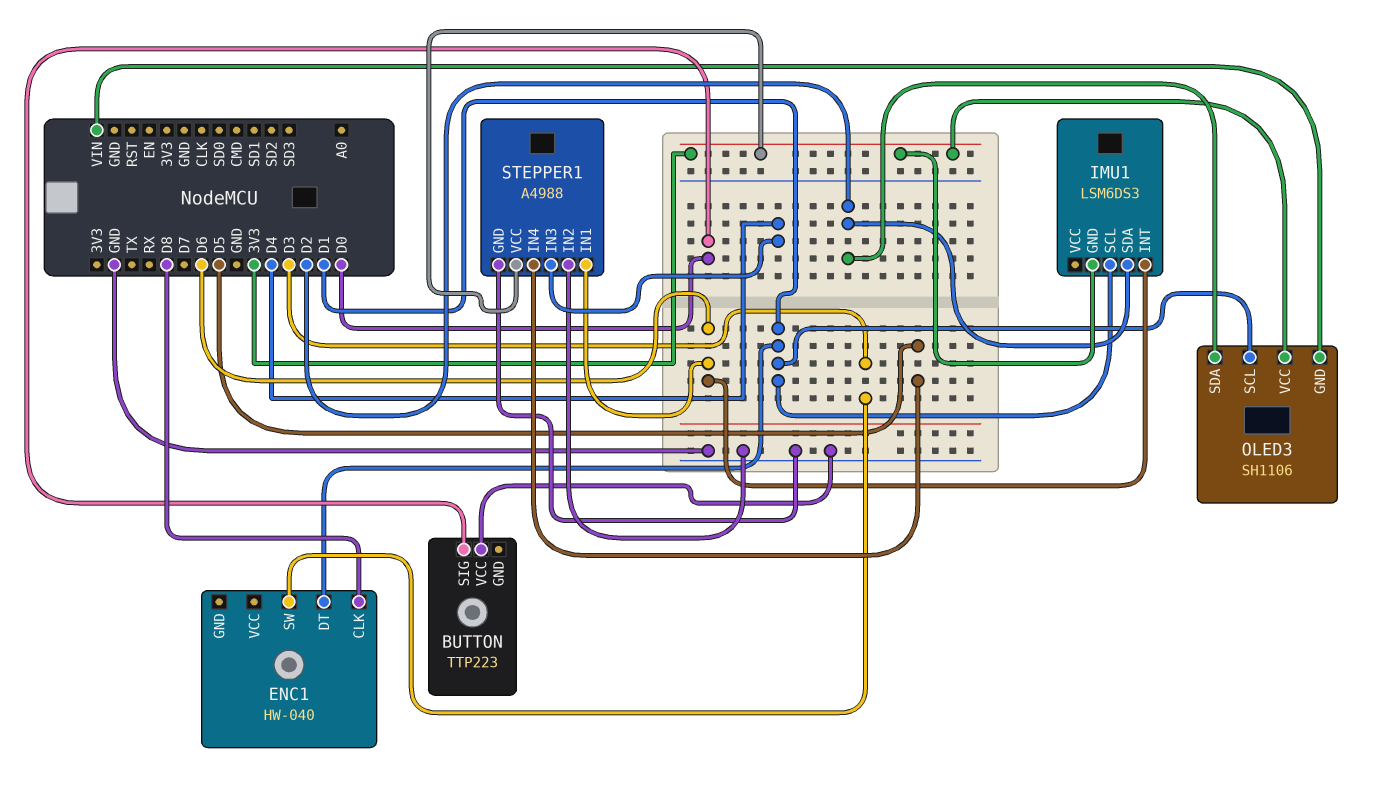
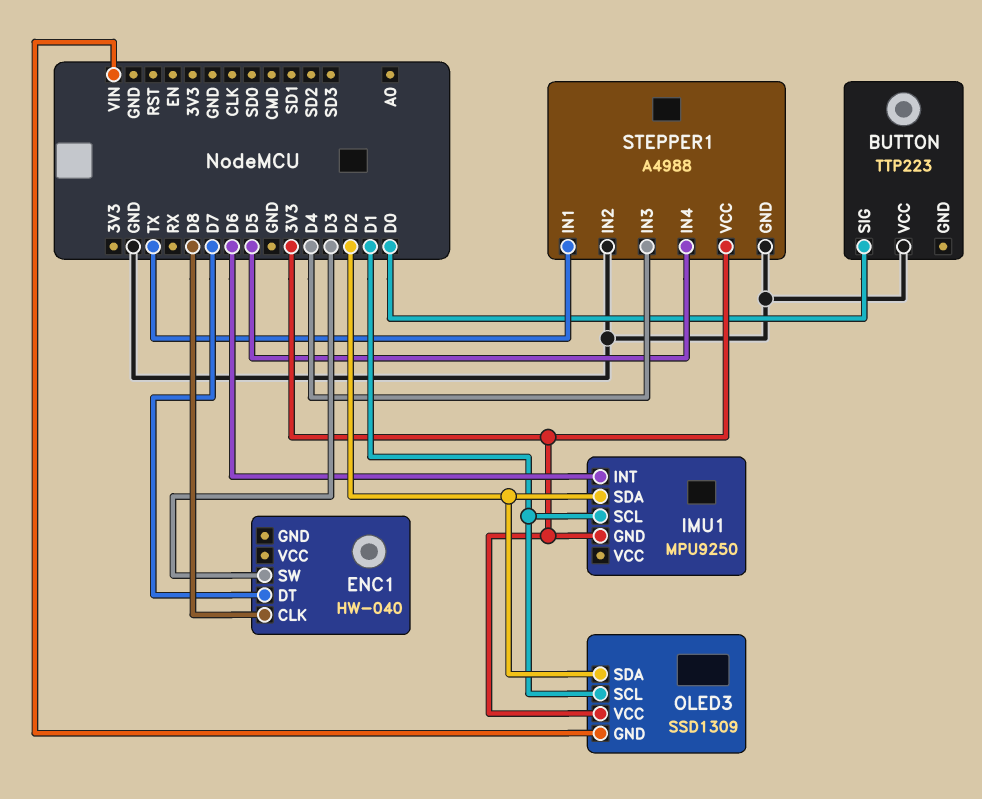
ENC1 pin DT: D1 -> D7
IMU1: LSM6DS3 -> MPU9250
OLED3: SH1106 -> SSD1309
STEPPER1 pin IN1: D6 -> TX

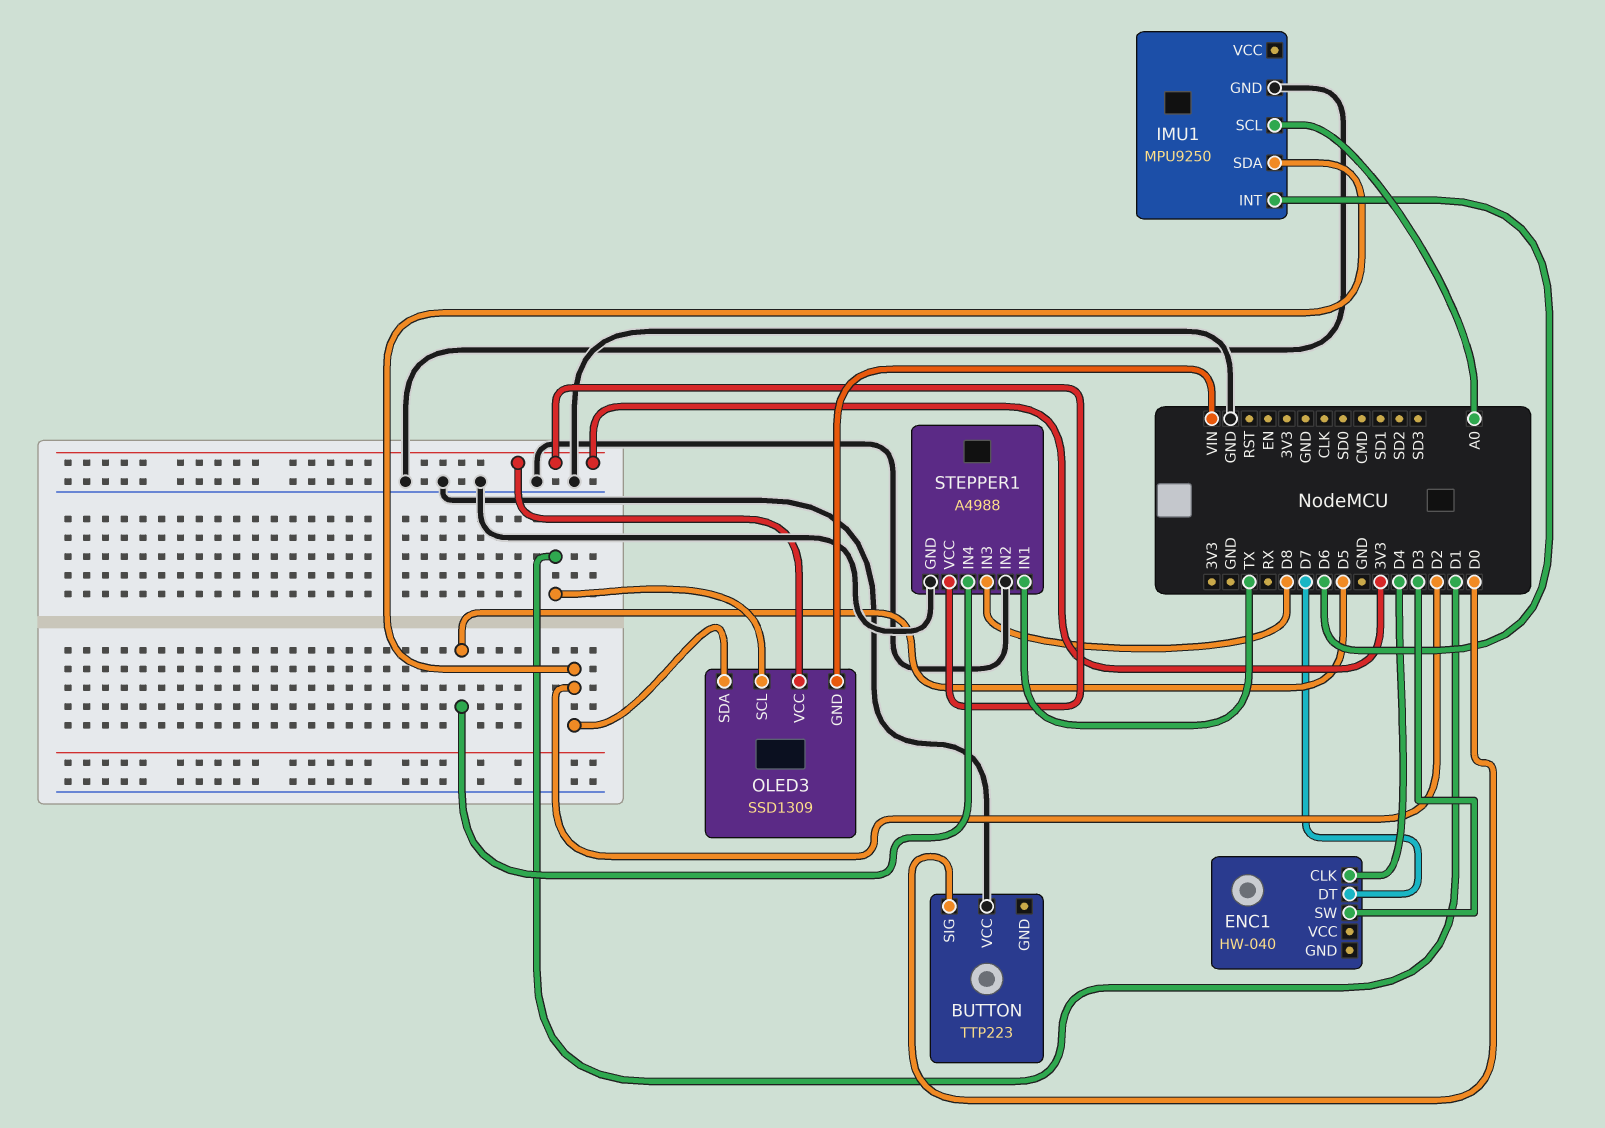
ENC1 pin CLK: D8 -> D4
IMU1 pin GND: 3V3 -> GND
IMU1 pin SCL: D1 -> A0
STEPPER1 pin IN3: D4 -> D8

